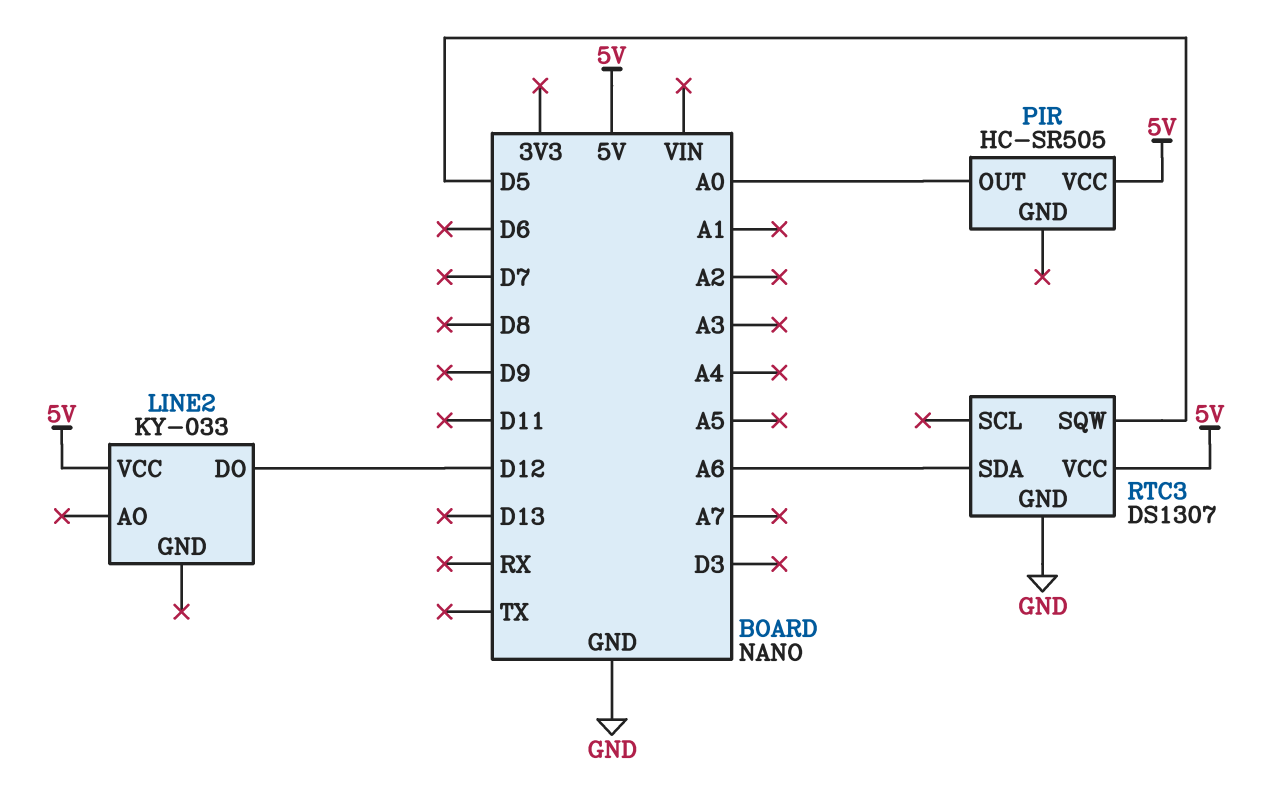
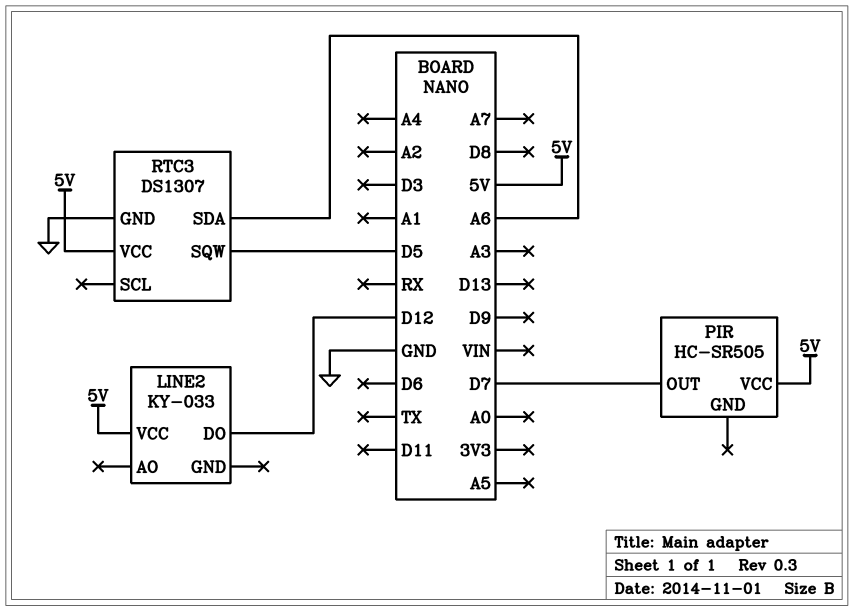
PIR pin OUT: A0 -> D7

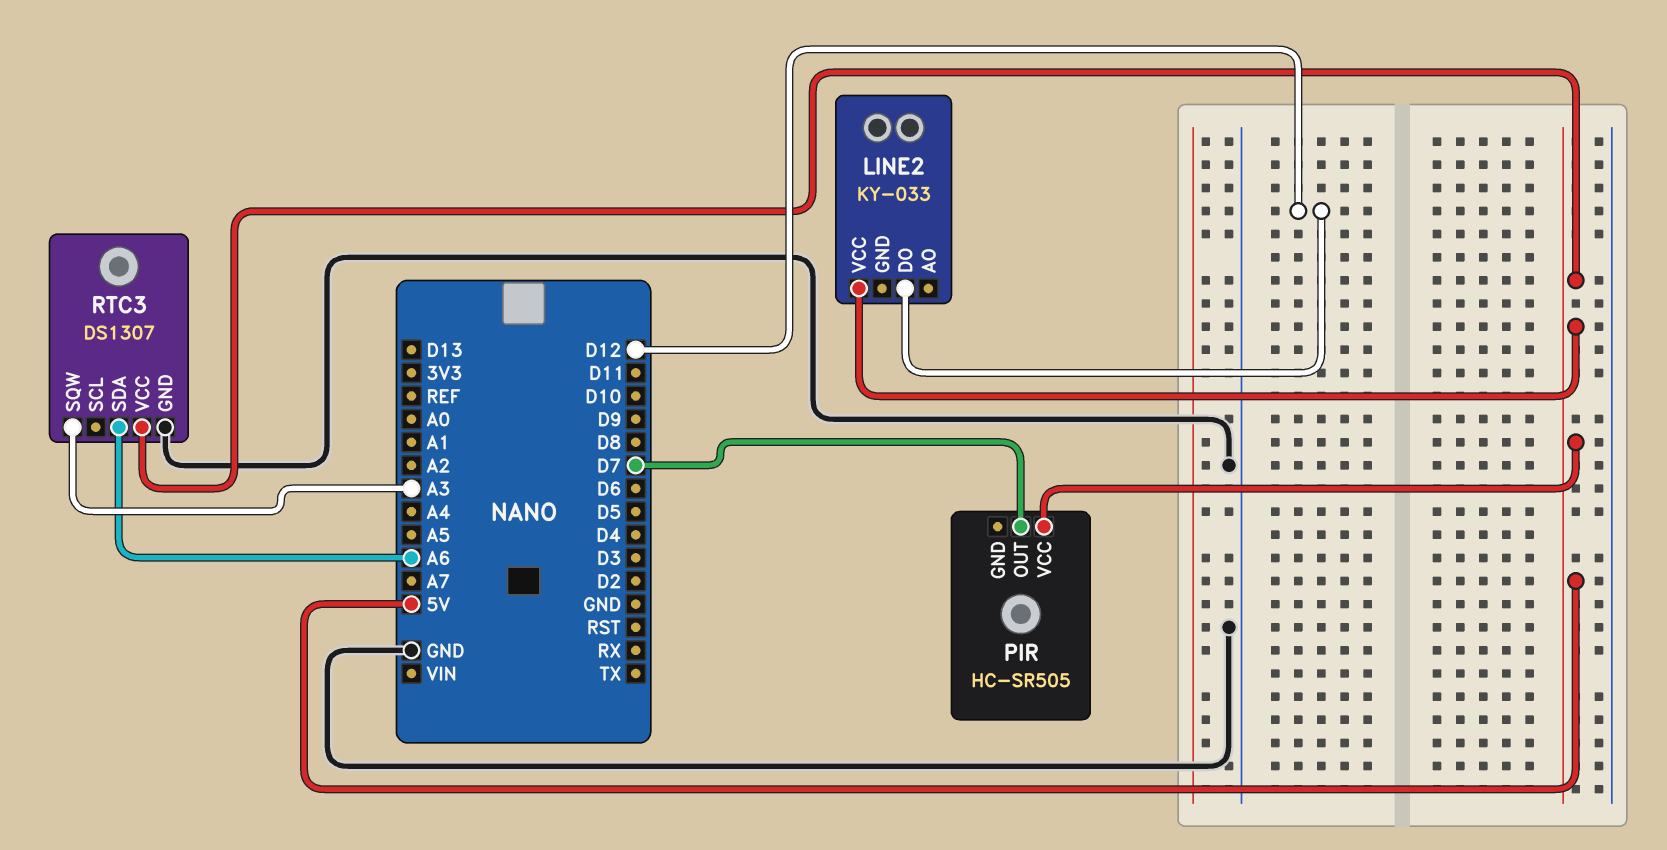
RTC3 pin SQW: D5 -> A3

